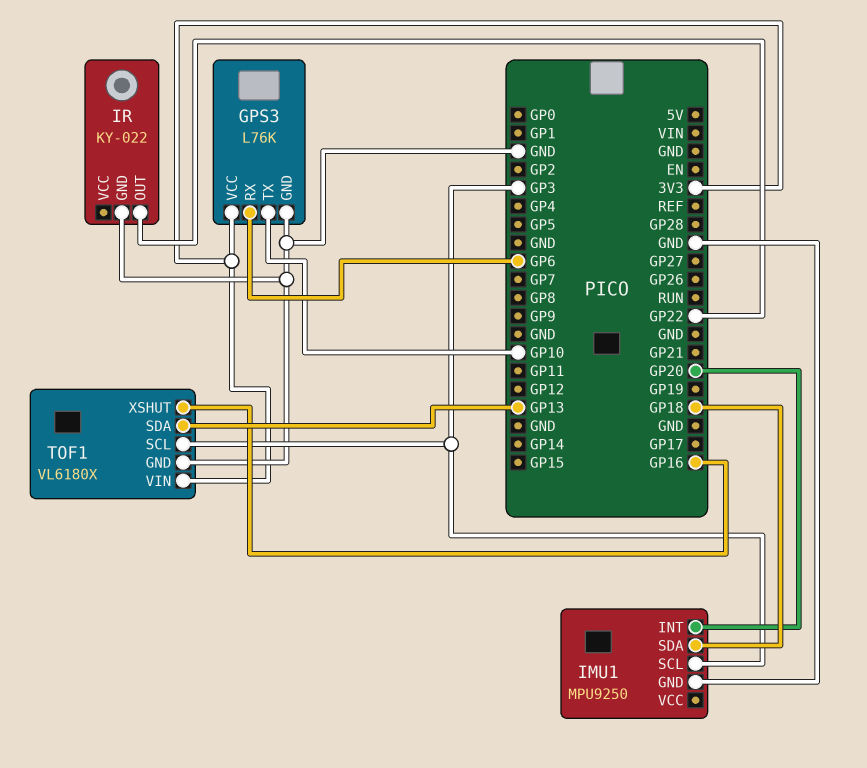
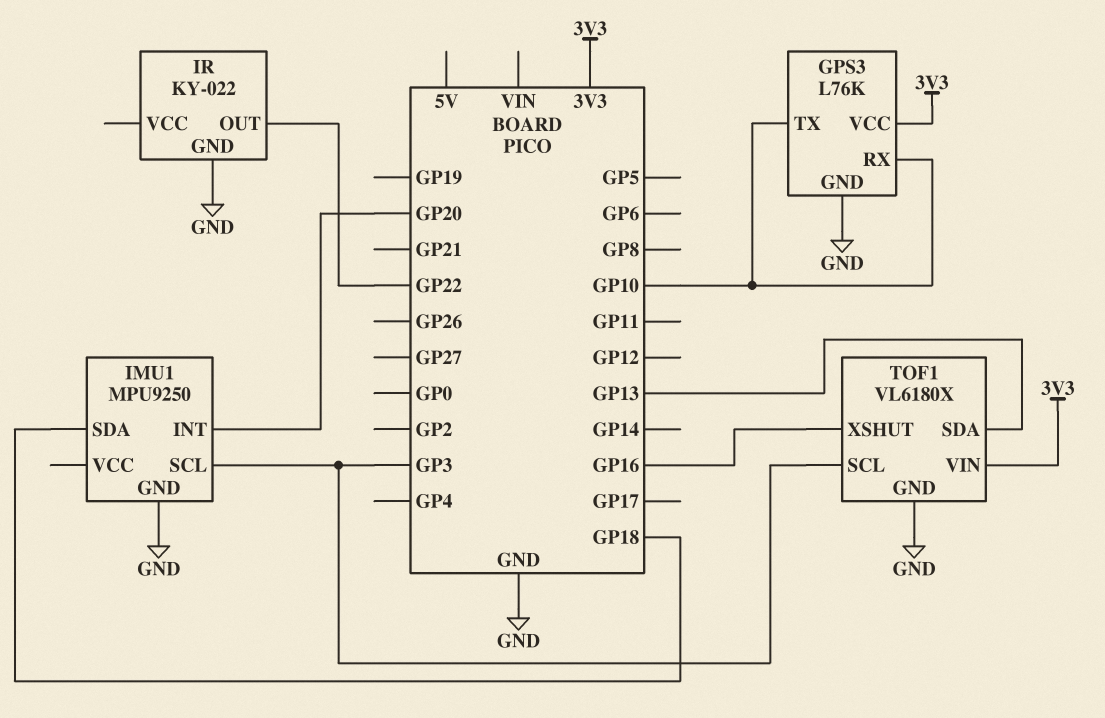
GPS3 pin RX: GP6 -> GP10

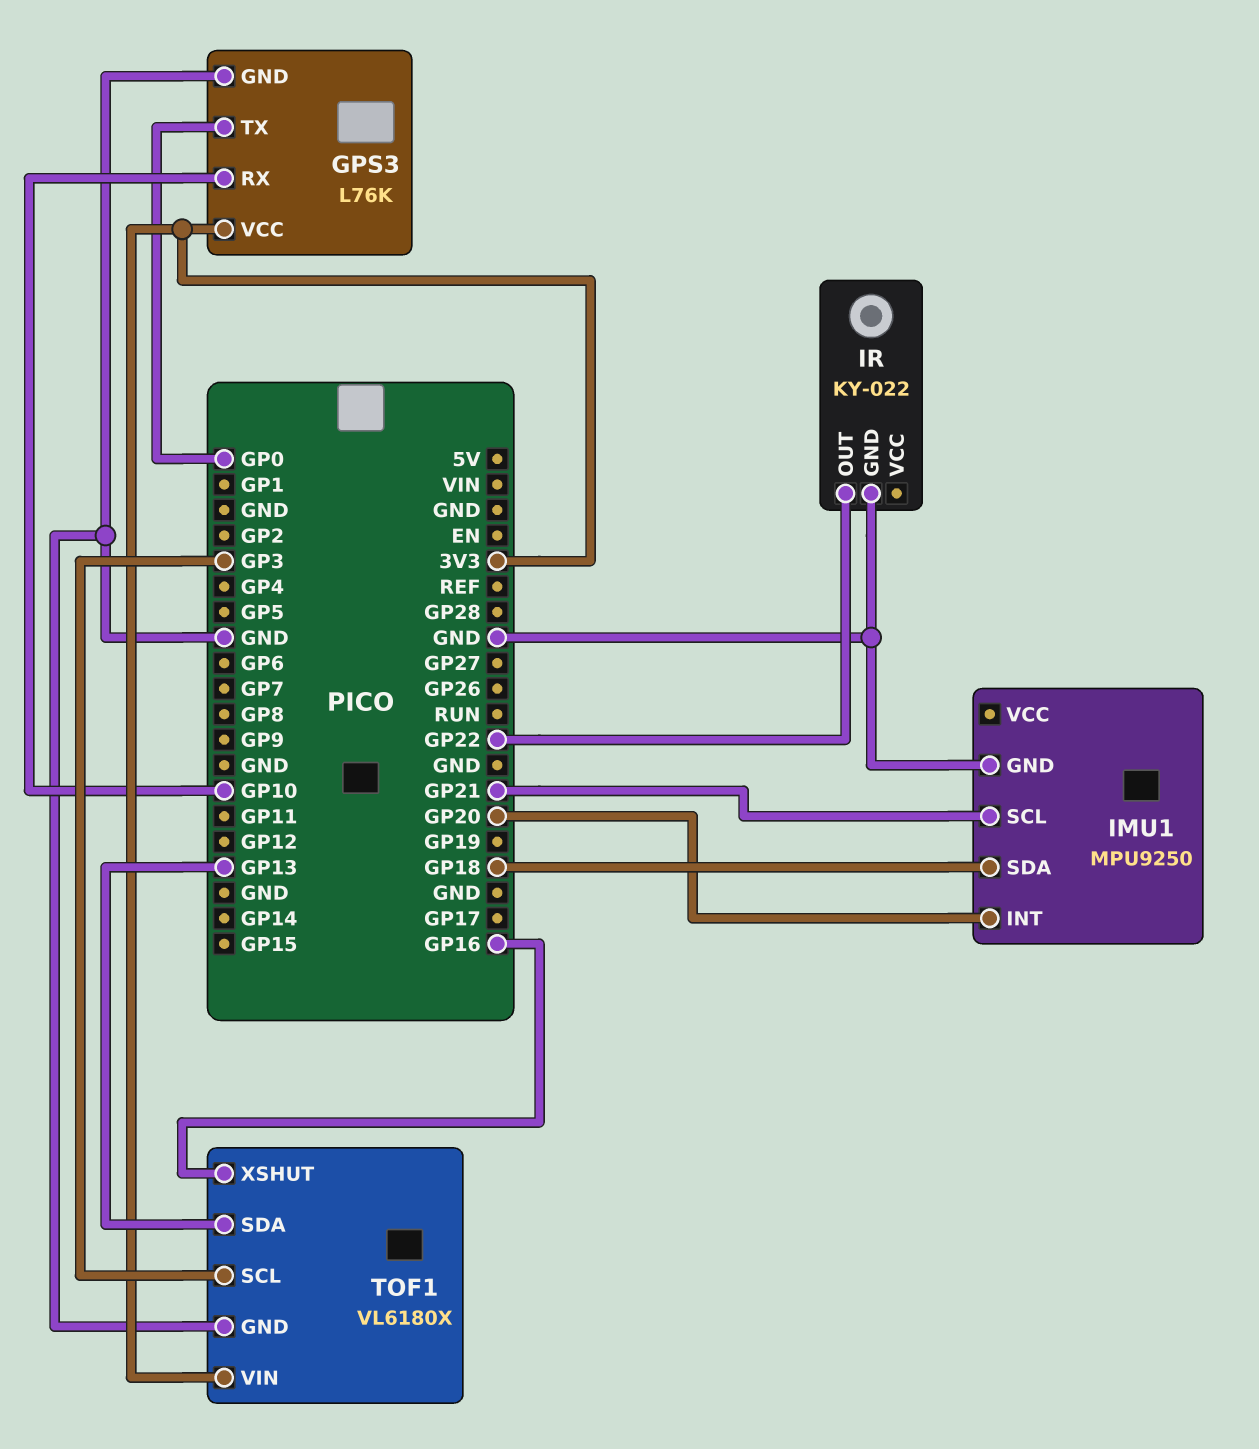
GPS3 pin TX: GP10 -> GP0
IMU1 pin SCL: GP3 -> GP21

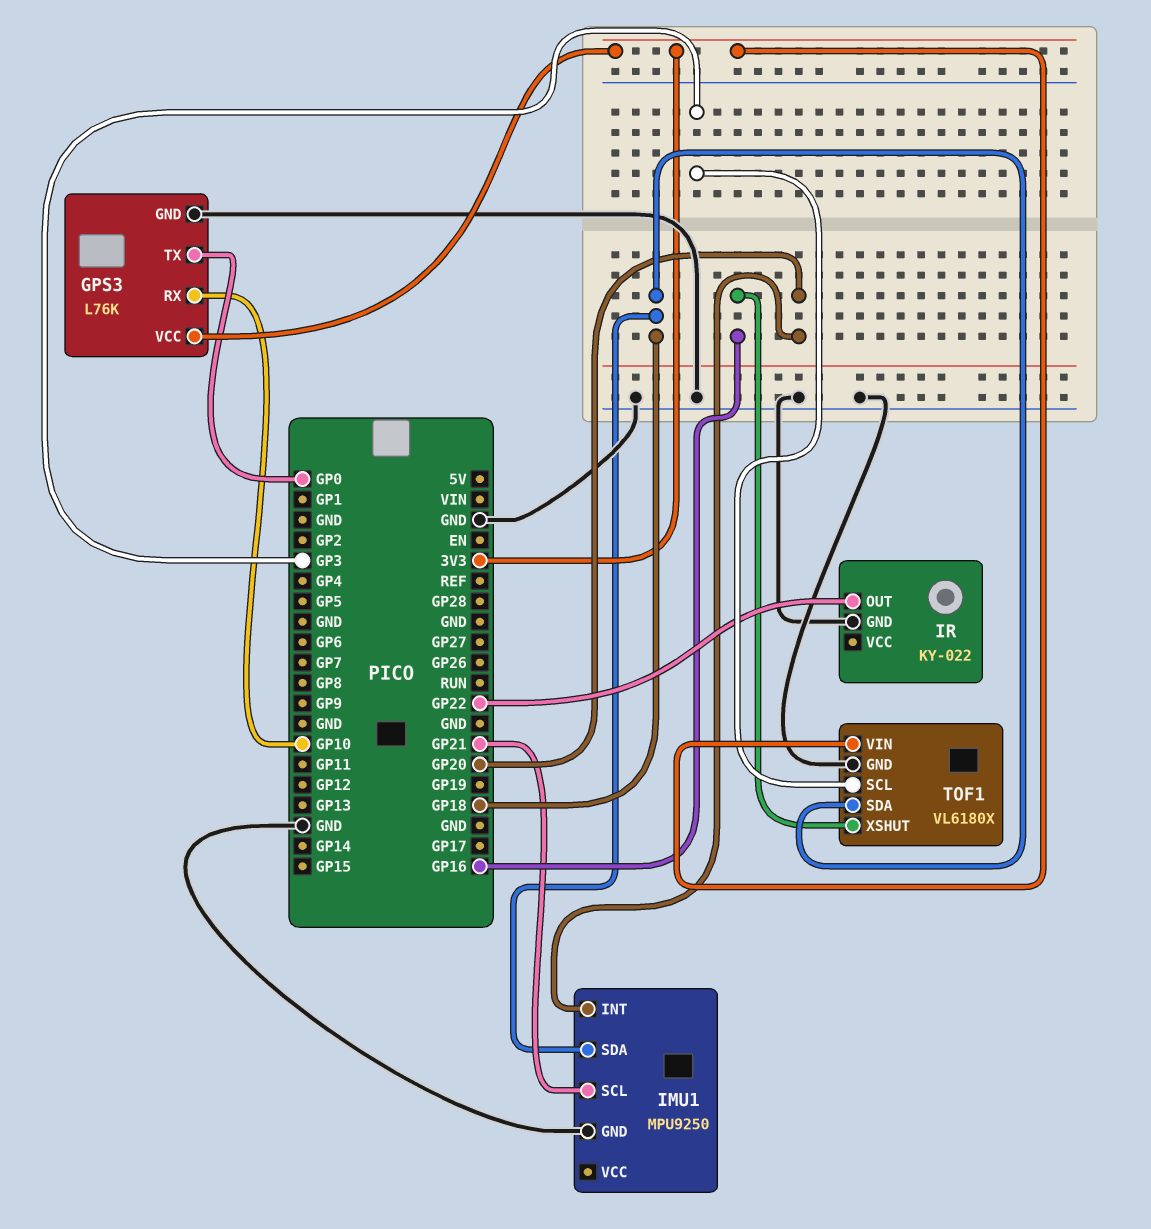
TOF1 pin SDA: GP13 -> GP18

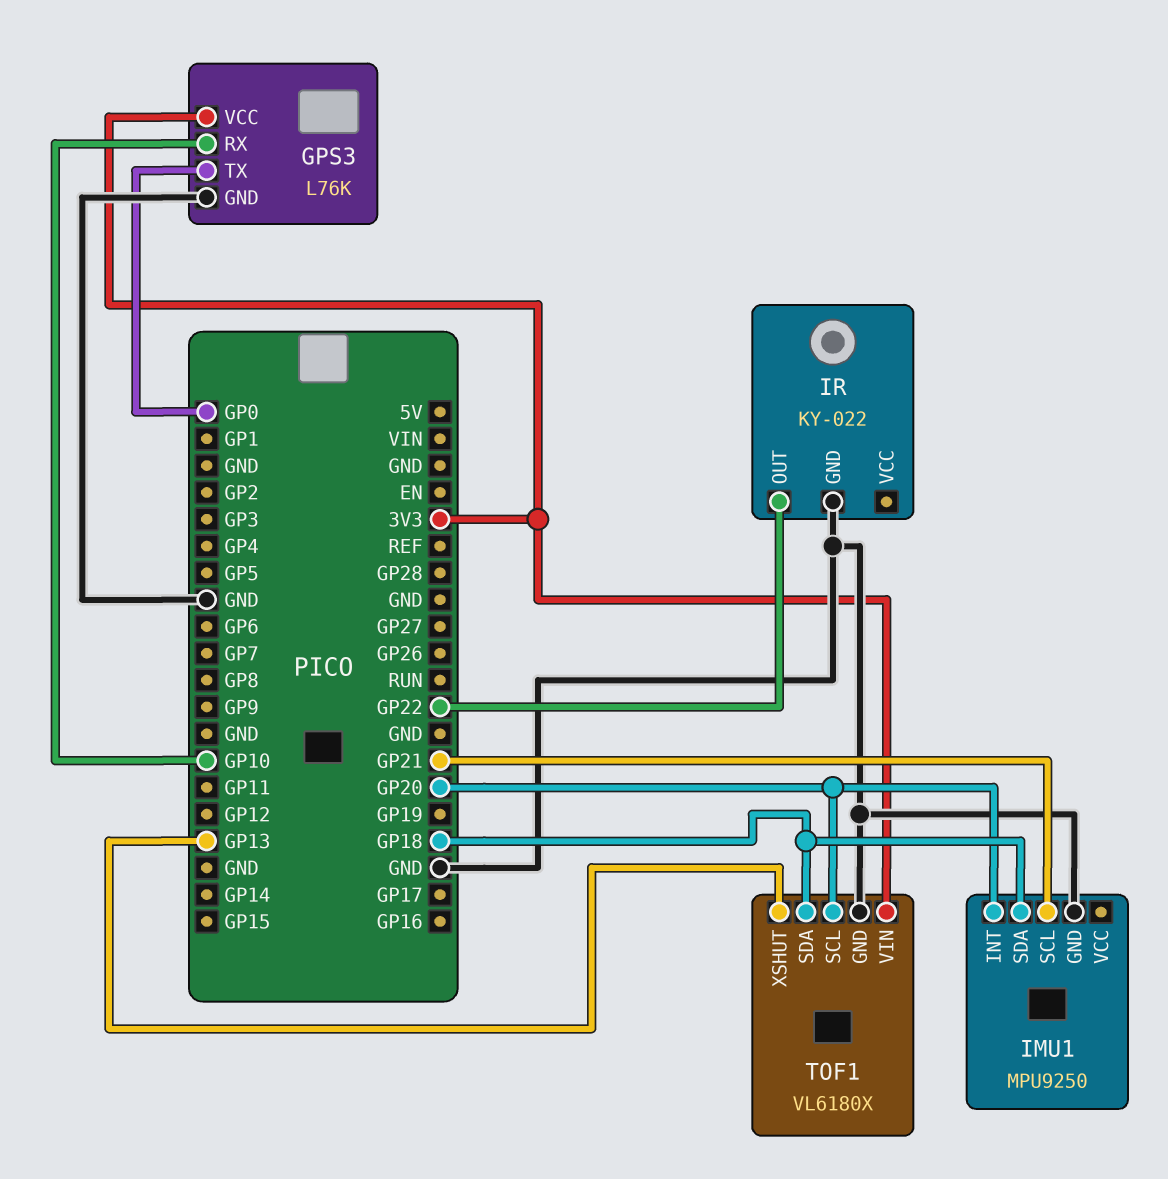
TOF1 pin SCL: GP3 -> GP20
TOF1 pin XSHUT: GP16 -> GP13

